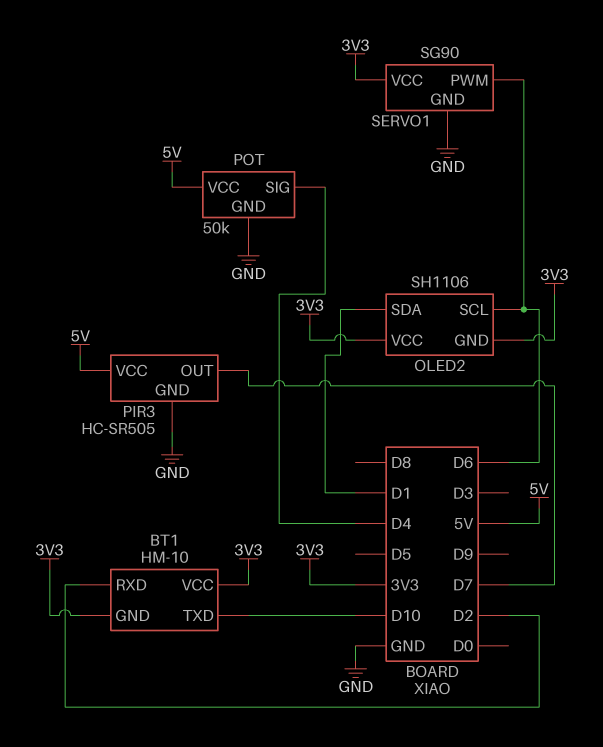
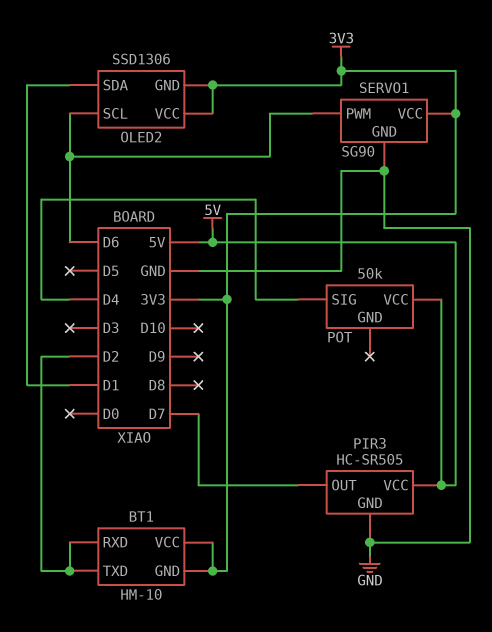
BT1 pin TXD: D10 -> D2
OLED2: SH1106 -> SSD1306
POT pin GND: GND -> none

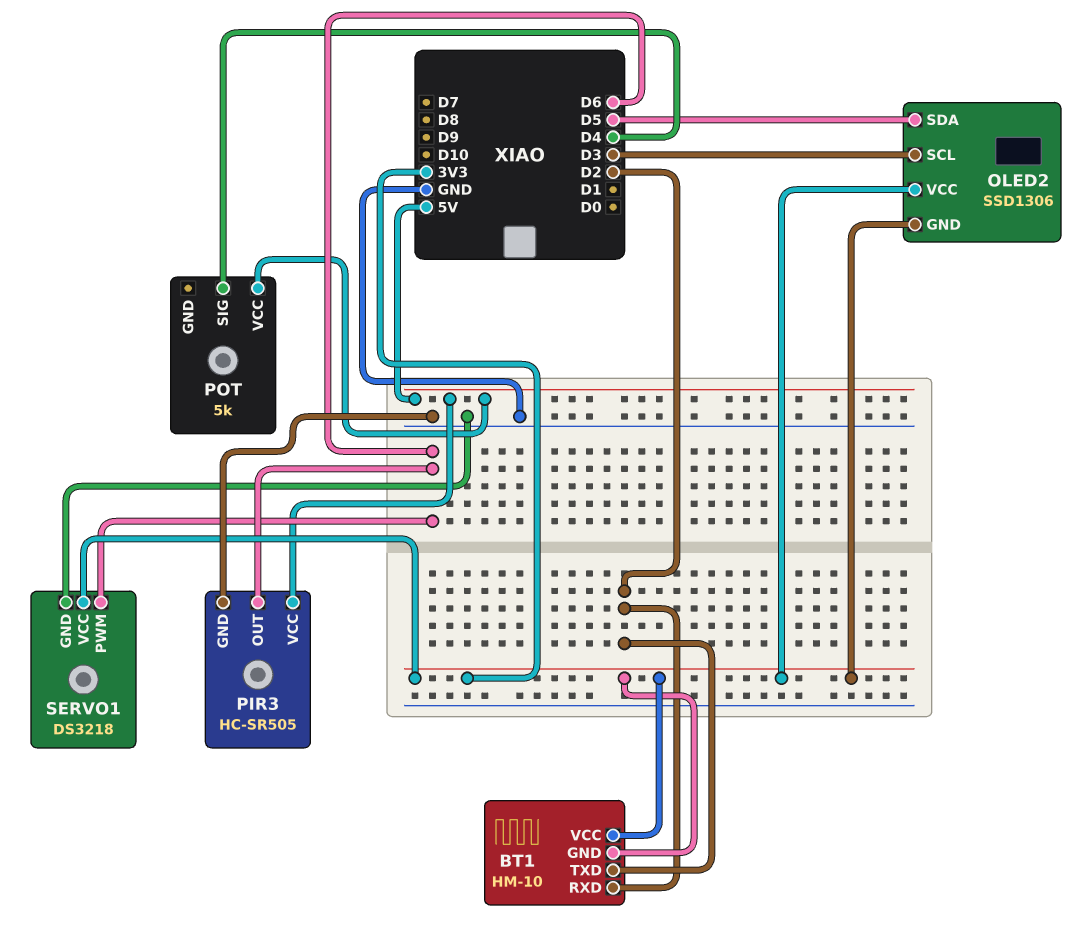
OLED2 pin SCL: D6 -> D3
OLED2 pin SDA: D1 -> D5
PIR3 pin OUT: D7 -> D6
POT: 50k -> 5k
SERVO1: SG90 -> DS3218

